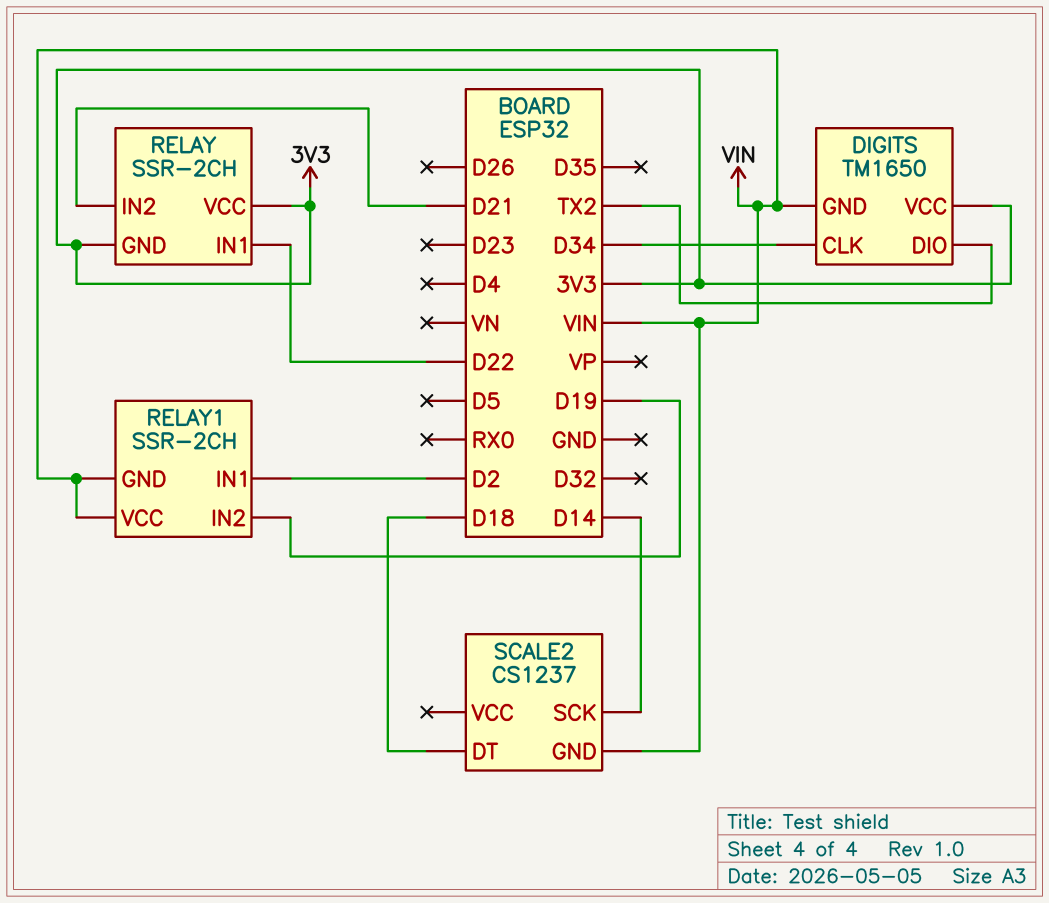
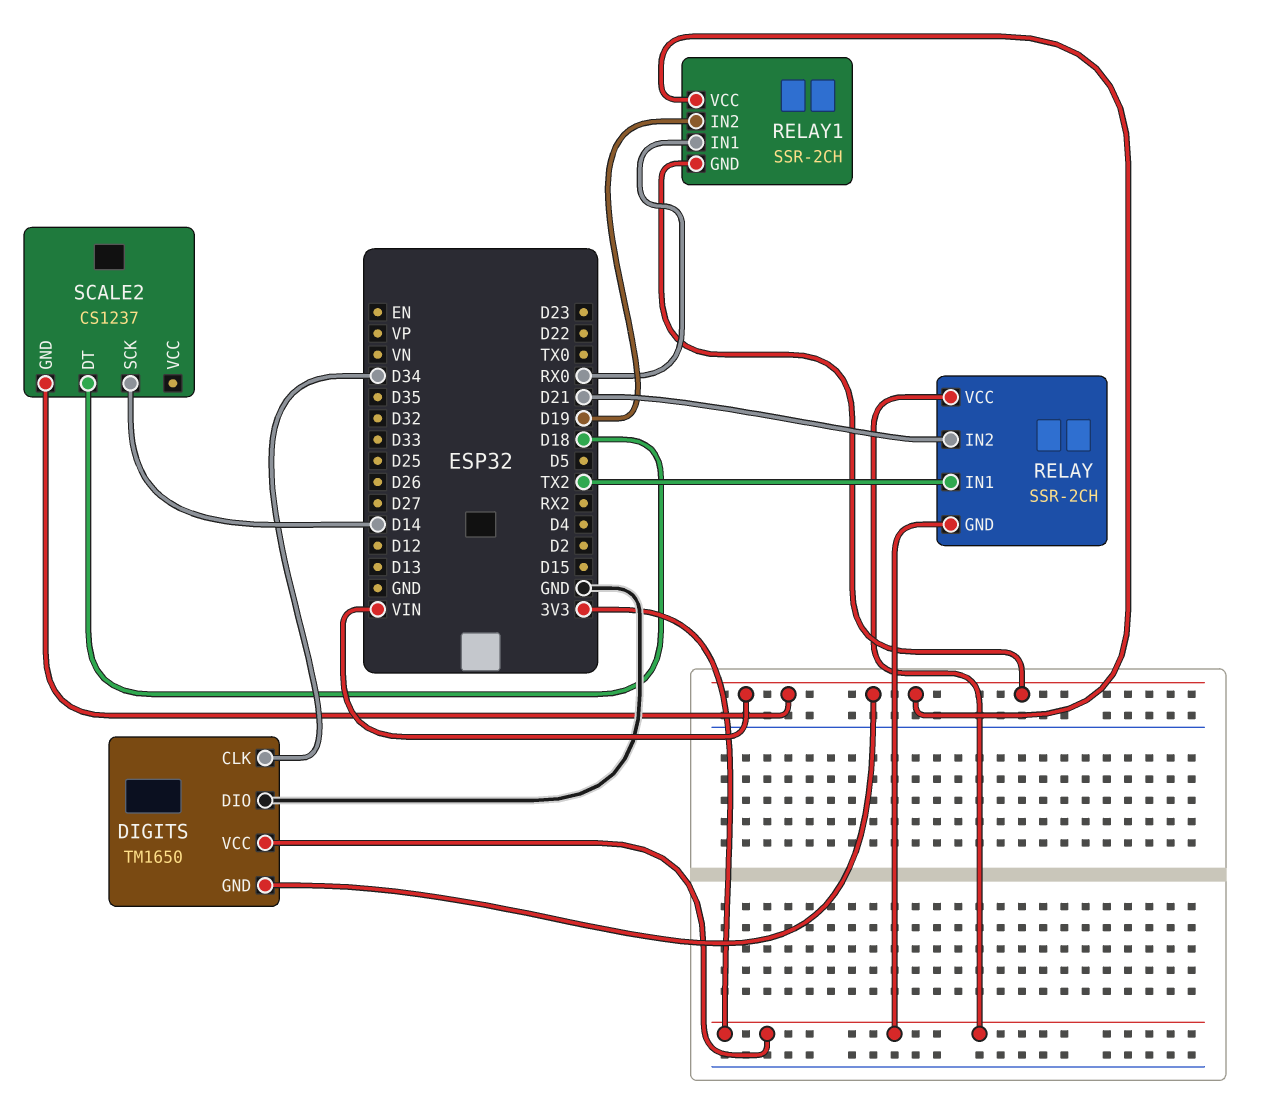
DIGITS pin DIO: TX2 -> GND
RELAY pin IN1: D22 -> TX2
RELAY1 pin IN1: D2 -> RX0

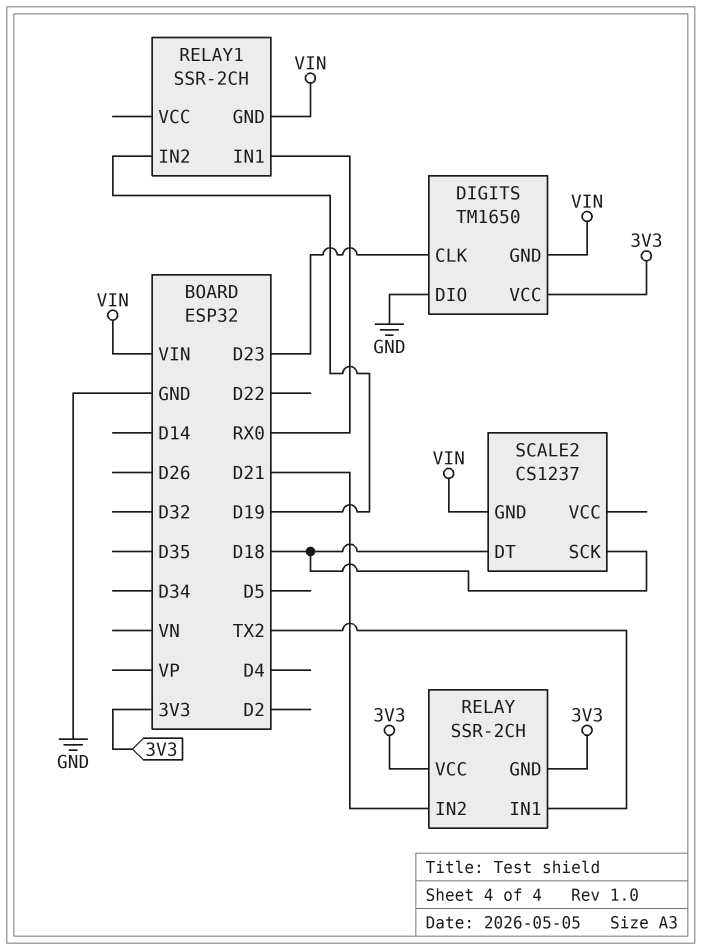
DIGITS pin CLK: D34 -> D23
RELAY1 pin VCC: VIN -> none
SCALE2 pin SCK: D14 -> D18

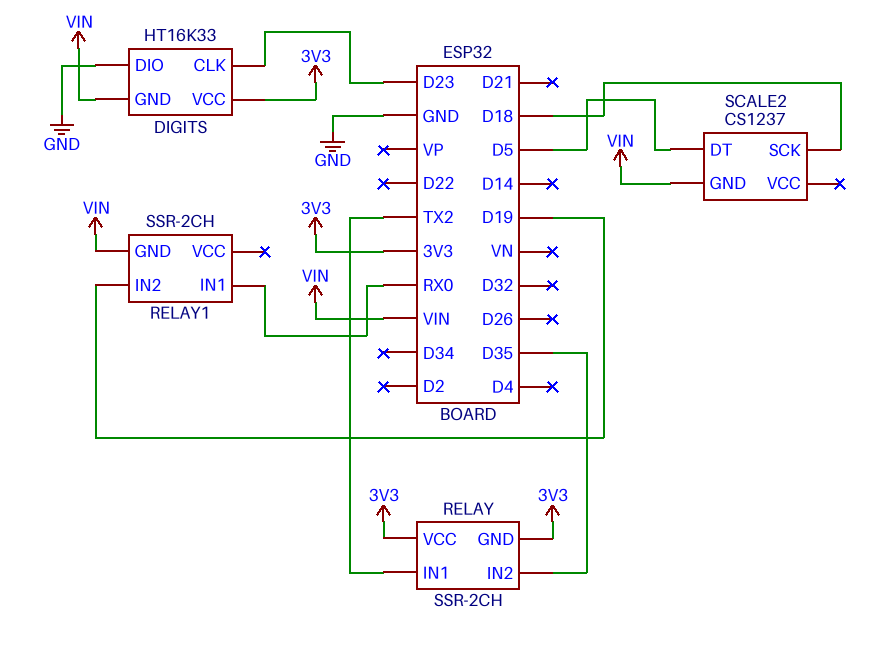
DIGITS: TM1650 -> HT16K33
RELAY pin IN2: D21 -> D35
SCALE2 pin DT: D18 -> D5

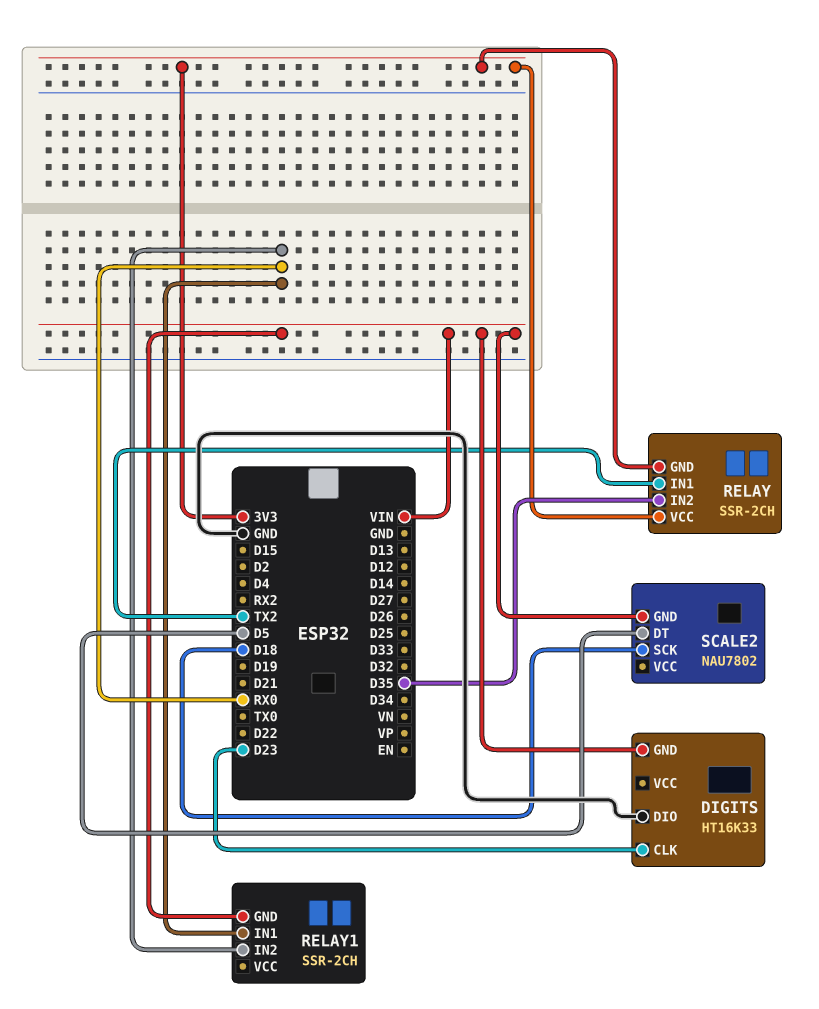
DIGITS pin VCC: 3V3 -> none
RELAY1 pin IN2: D19 -> RX0
SCALE2: CS1237 -> NAU7802

